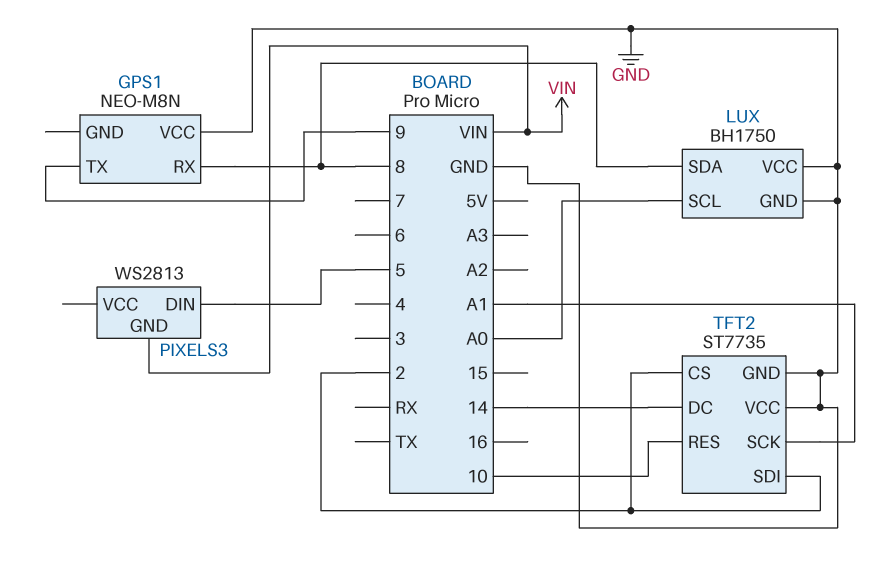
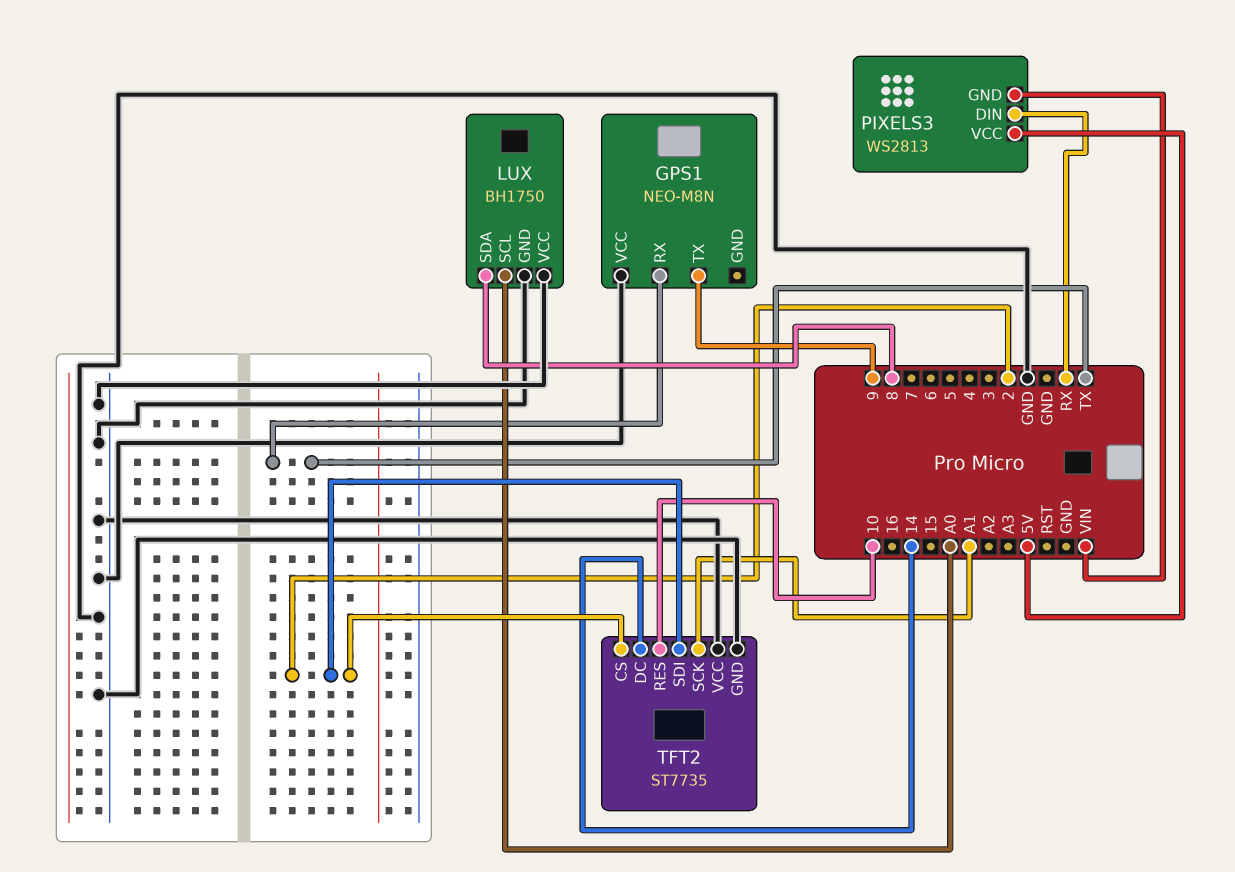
GPS1 pin RX: 8 -> TX
PIXELS3 pin DIN: 5 -> RX
PIXELS3 pin VCC: none -> 5V

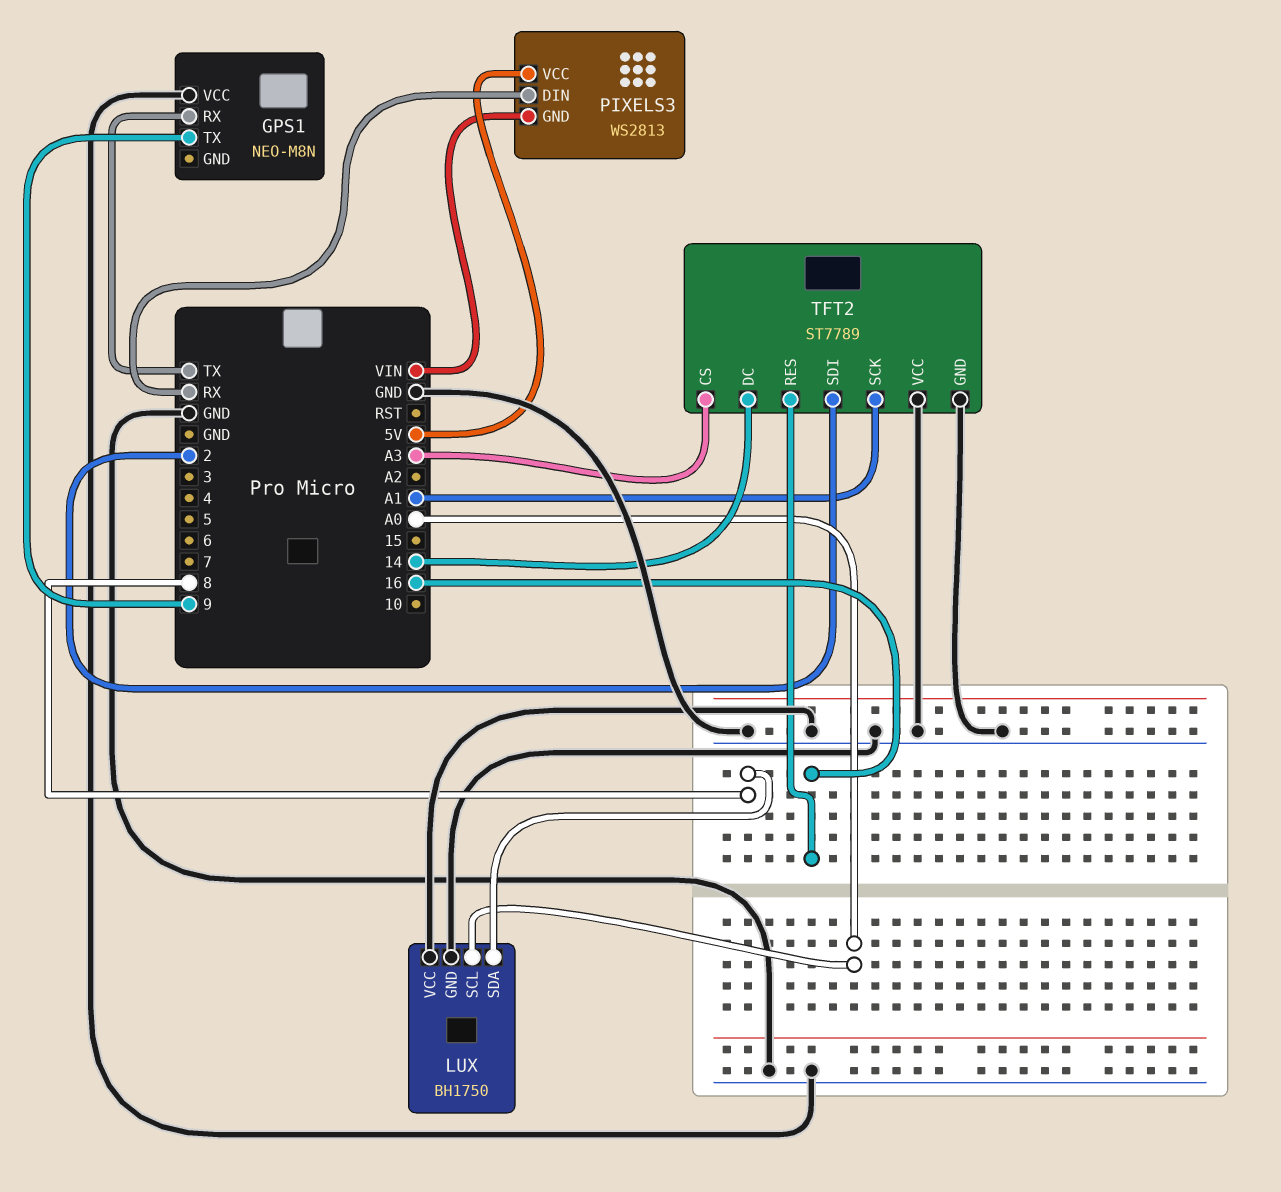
TFT2: ST7735 -> ST7789
TFT2 pin CS: 2 -> A3
TFT2 pin RES: 10 -> 16

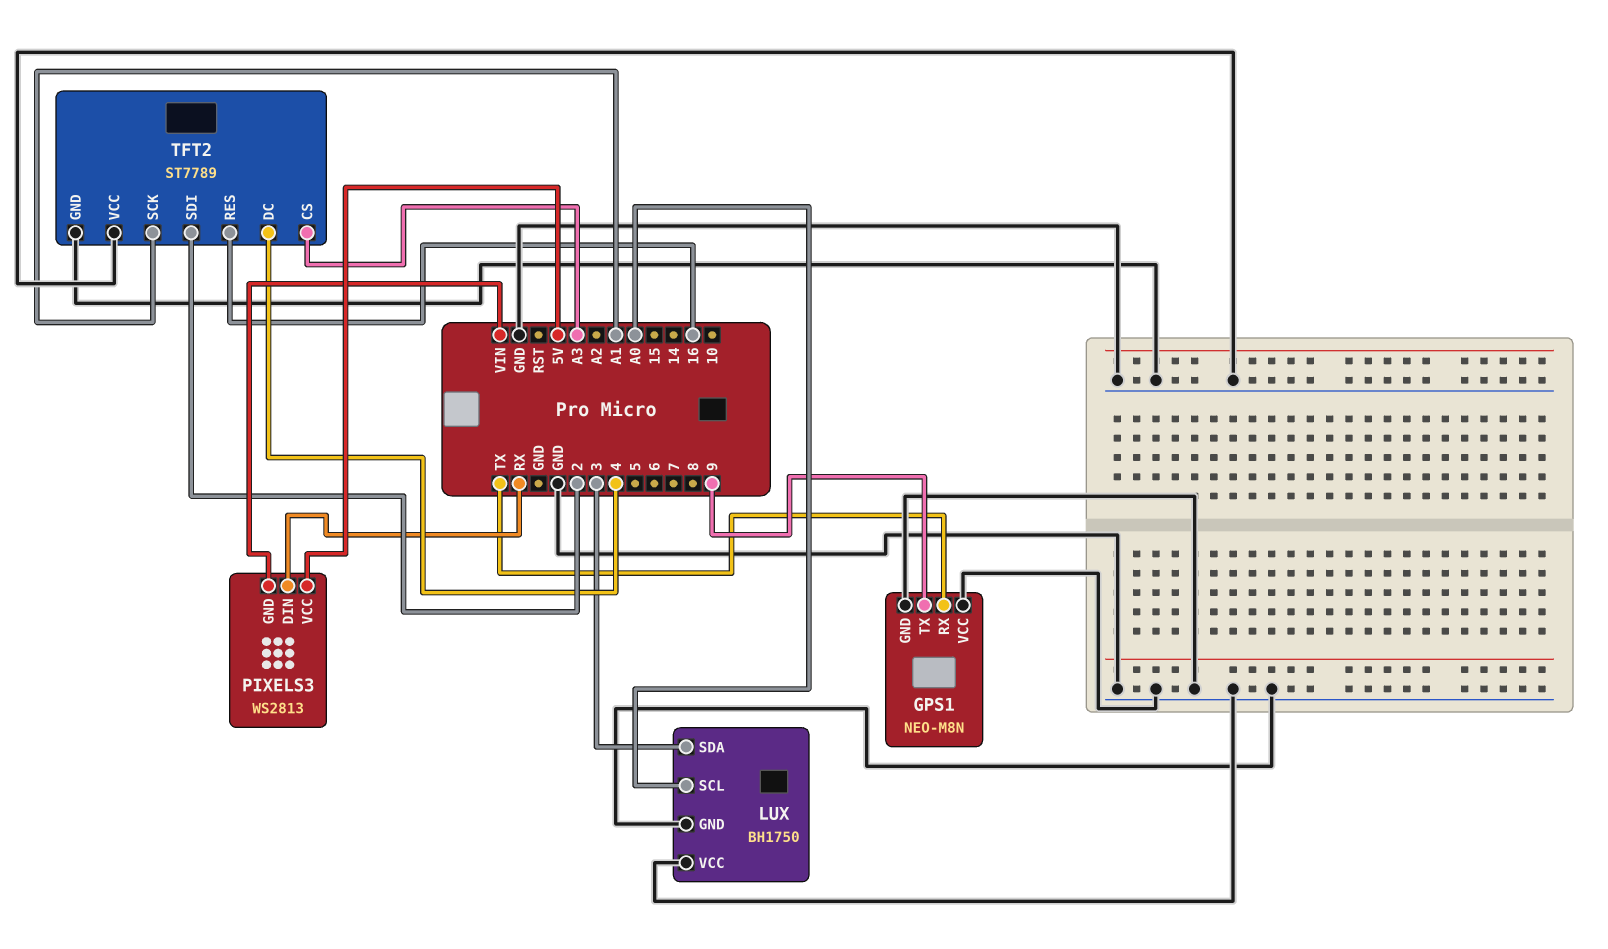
GPS1 pin GND: none -> GND
LUX pin SDA: 8 -> 3
TFT2 pin DC: 14 -> 4

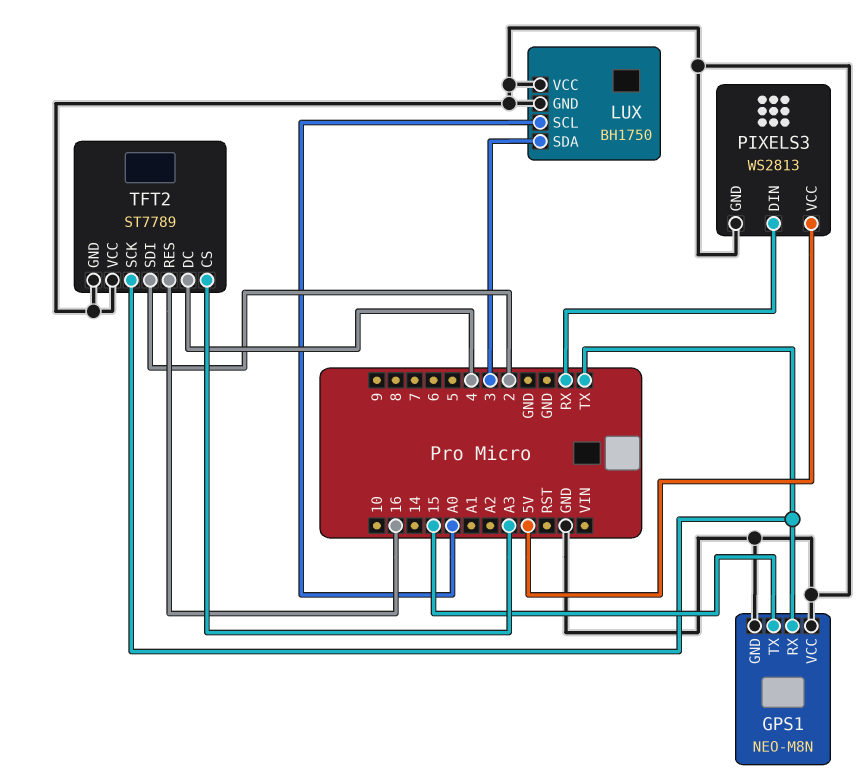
GPS1 pin TX: 9 -> 15
PIXELS3 pin GND: VIN -> GND
TFT2 pin SCK: A1 -> TX

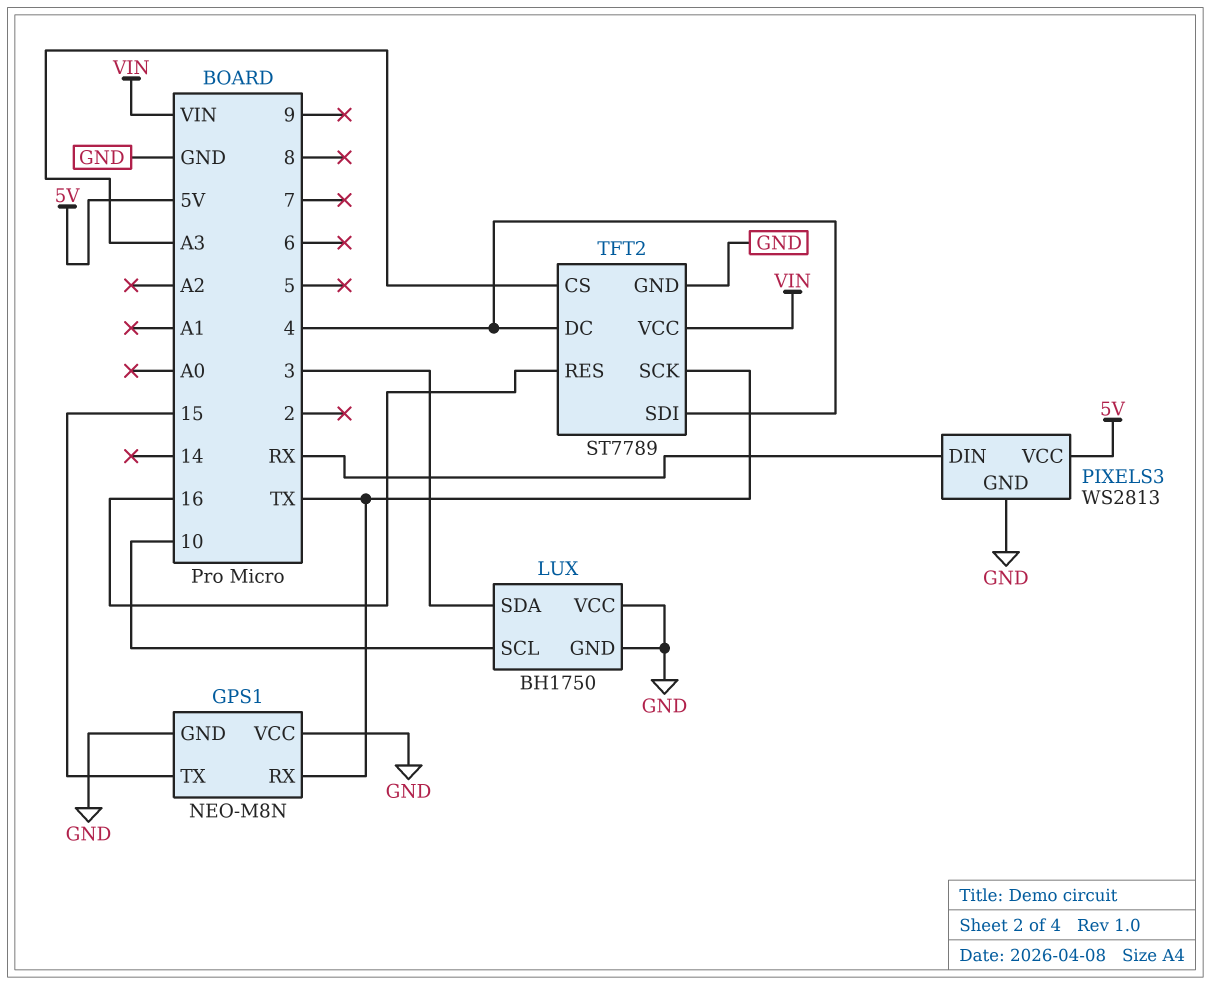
LUX pin SCL: A0 -> 10
TFT2 pin SDI: 2 -> 4
TFT2 pin VCC: GND -> VIN

